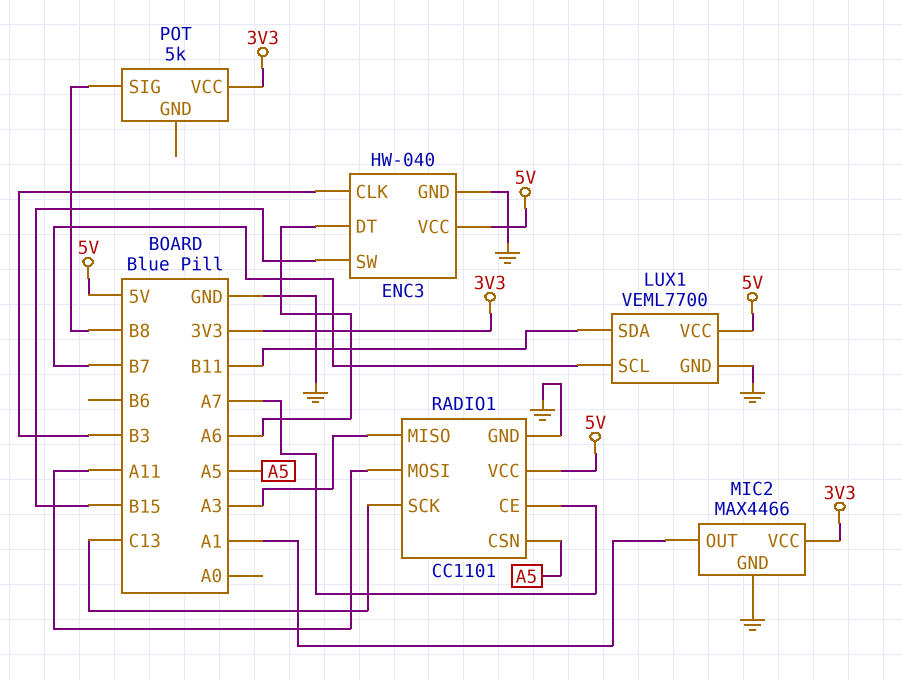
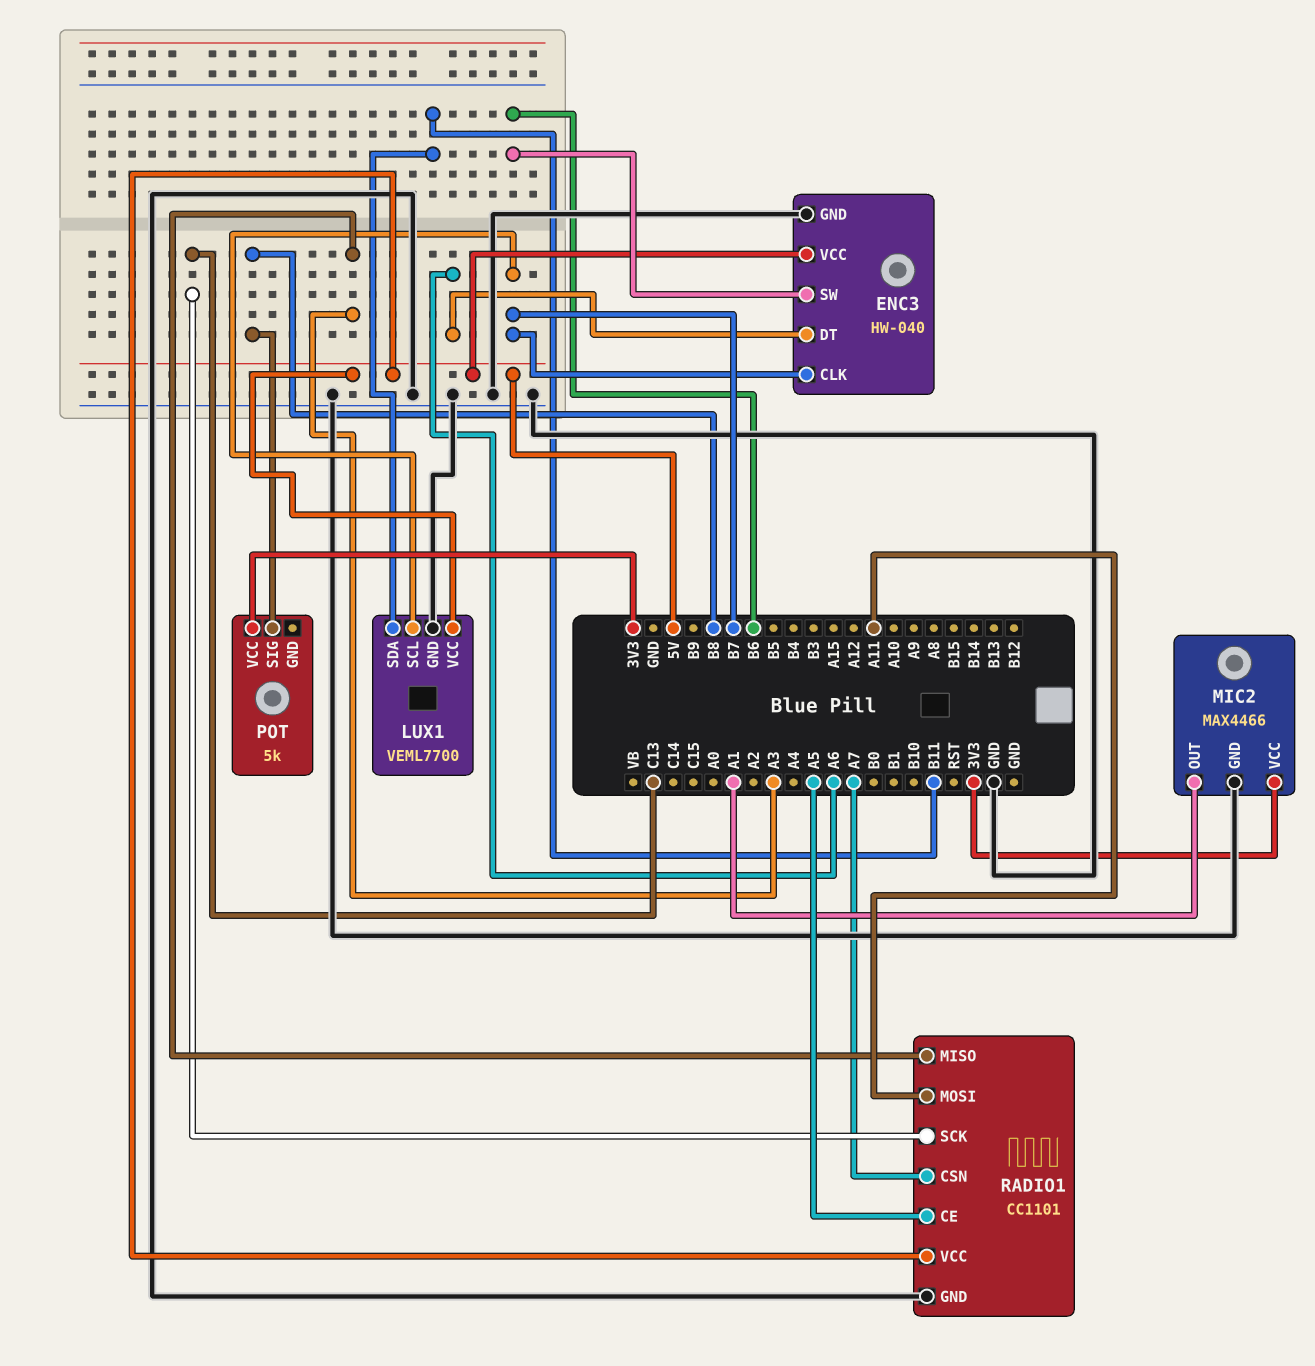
ENC3 pin CLK: B3 -> B7
ENC3 pin SW: B15 -> B6
RADIO1 pin CE: A7 -> A5
RADIO1 pin CSN: A5 -> A7

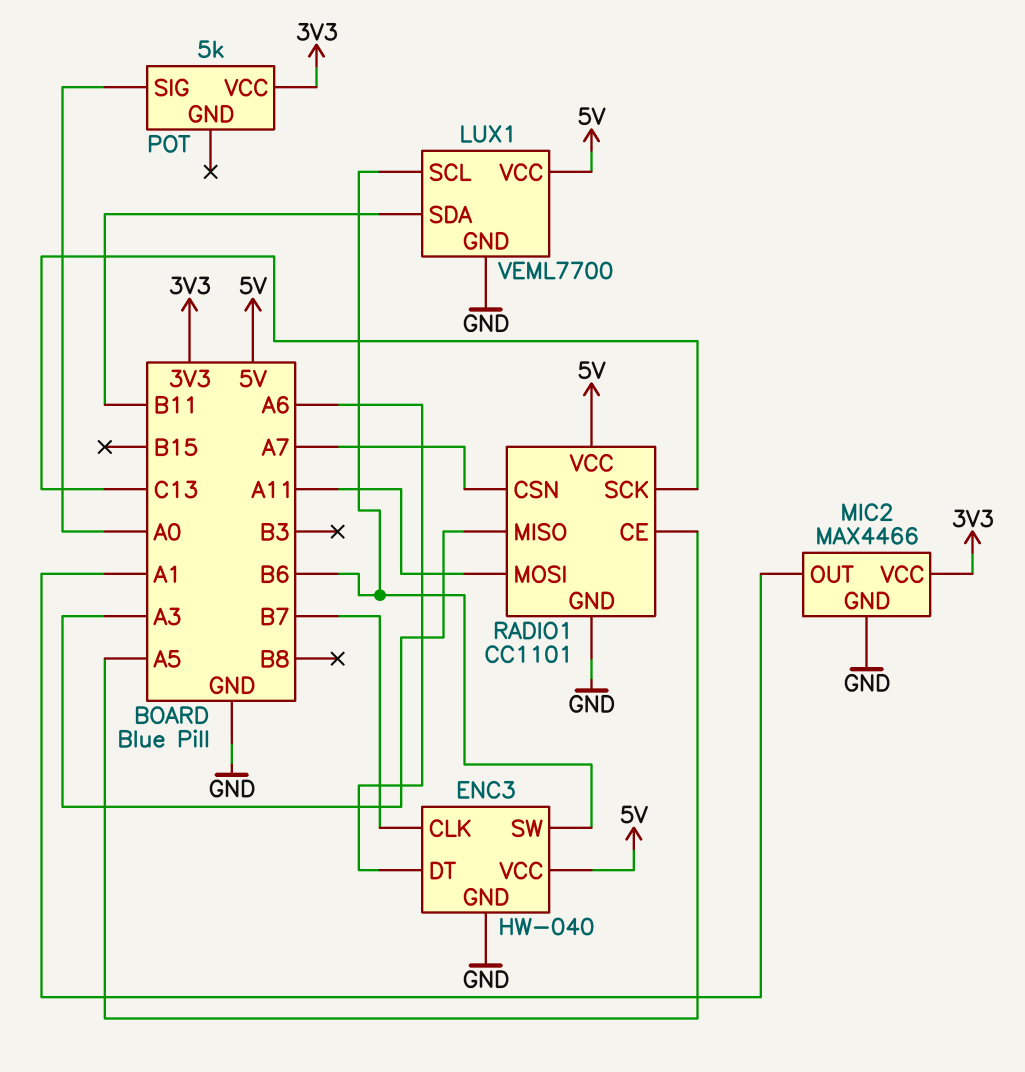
LUX1 pin SCL: B7 -> B6
POT pin SIG: B8 -> A0

